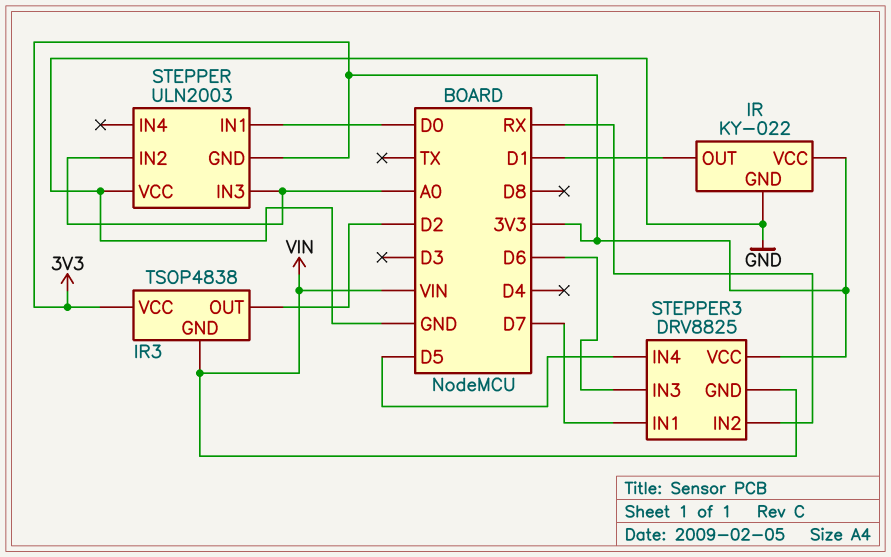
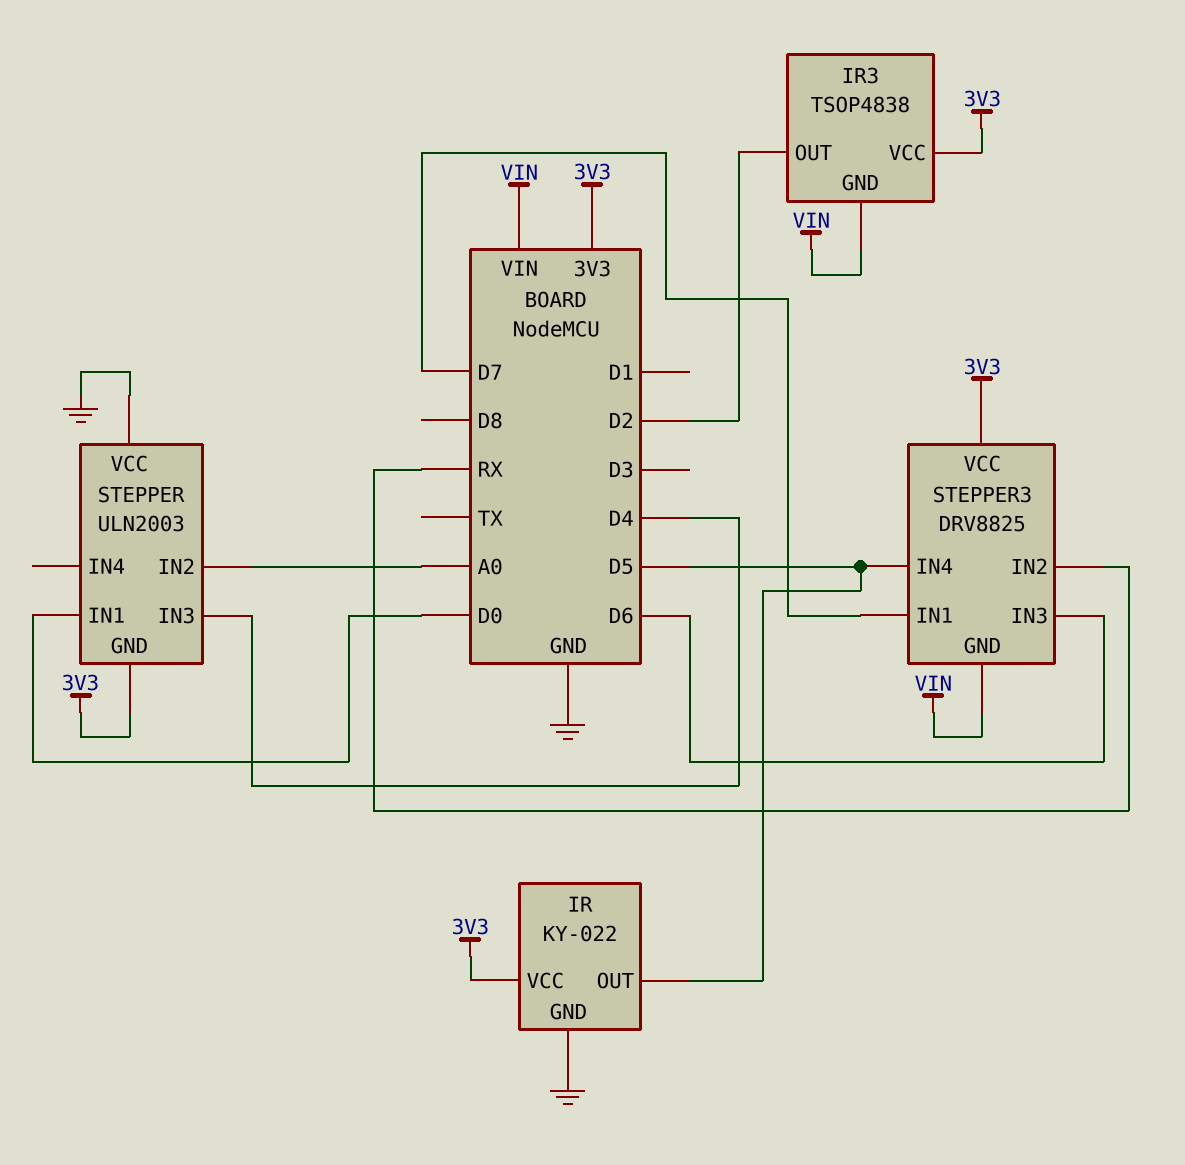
IR pin OUT: D1 -> D5
STEPPER pin IN3: A0 -> D4

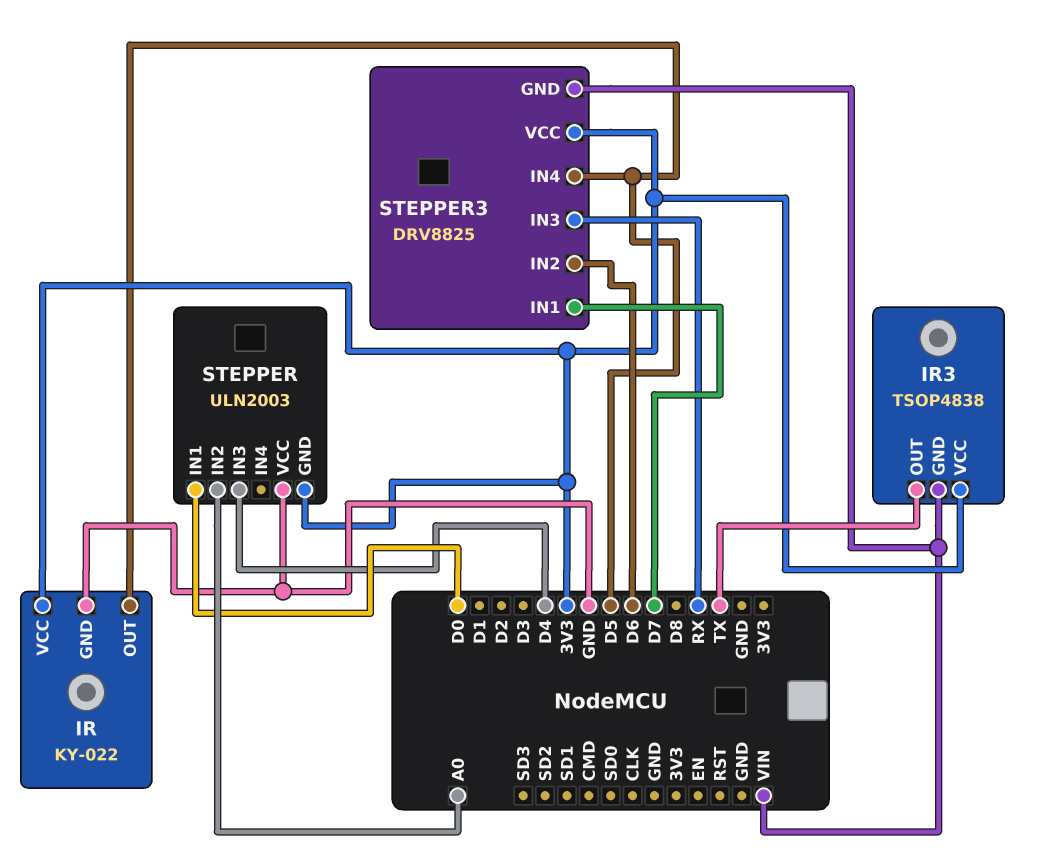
IR3 pin OUT: D2 -> TX
STEPPER3 pin IN2: RX -> D6
STEPPER3 pin IN3: D6 -> RX

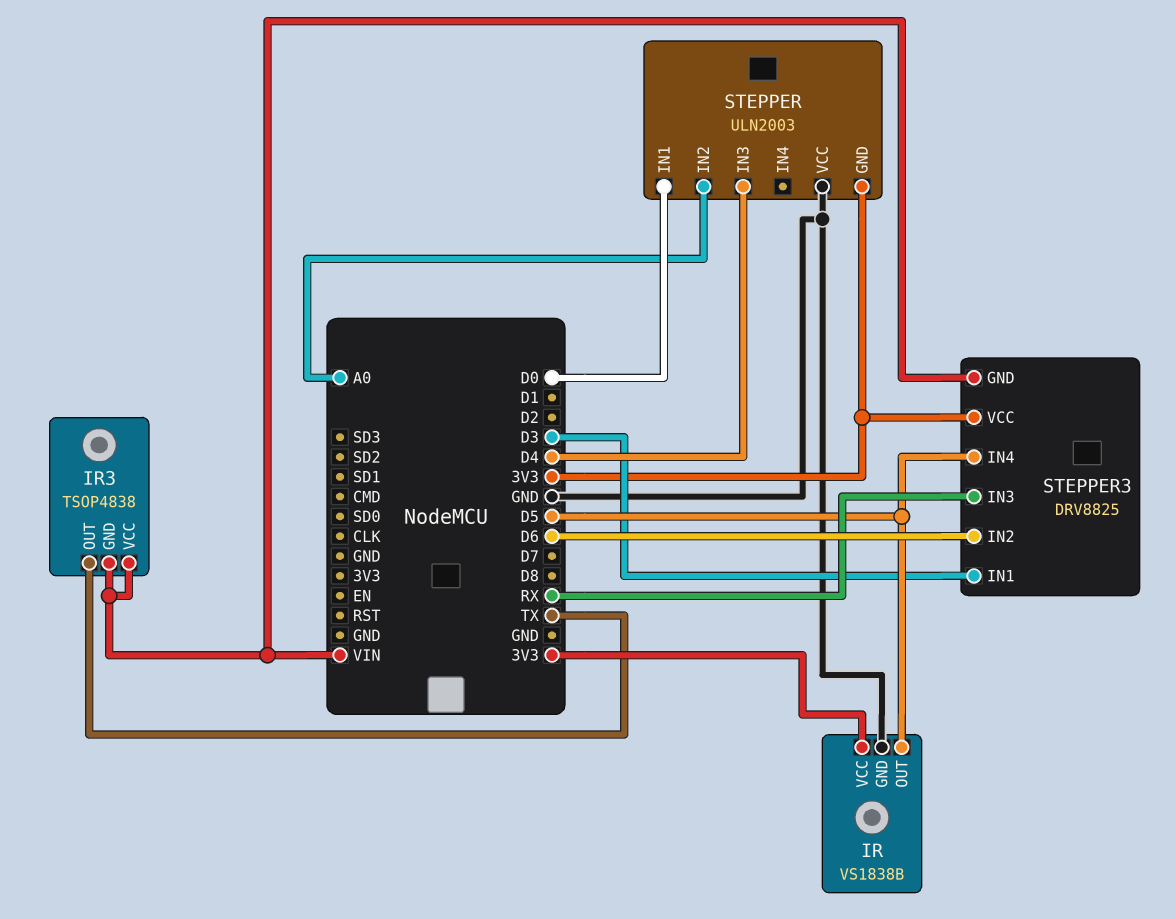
IR: KY-022 -> VS1838B
IR3 pin VCC: 3V3 -> VIN
STEPPER3 pin IN1: D7 -> D3

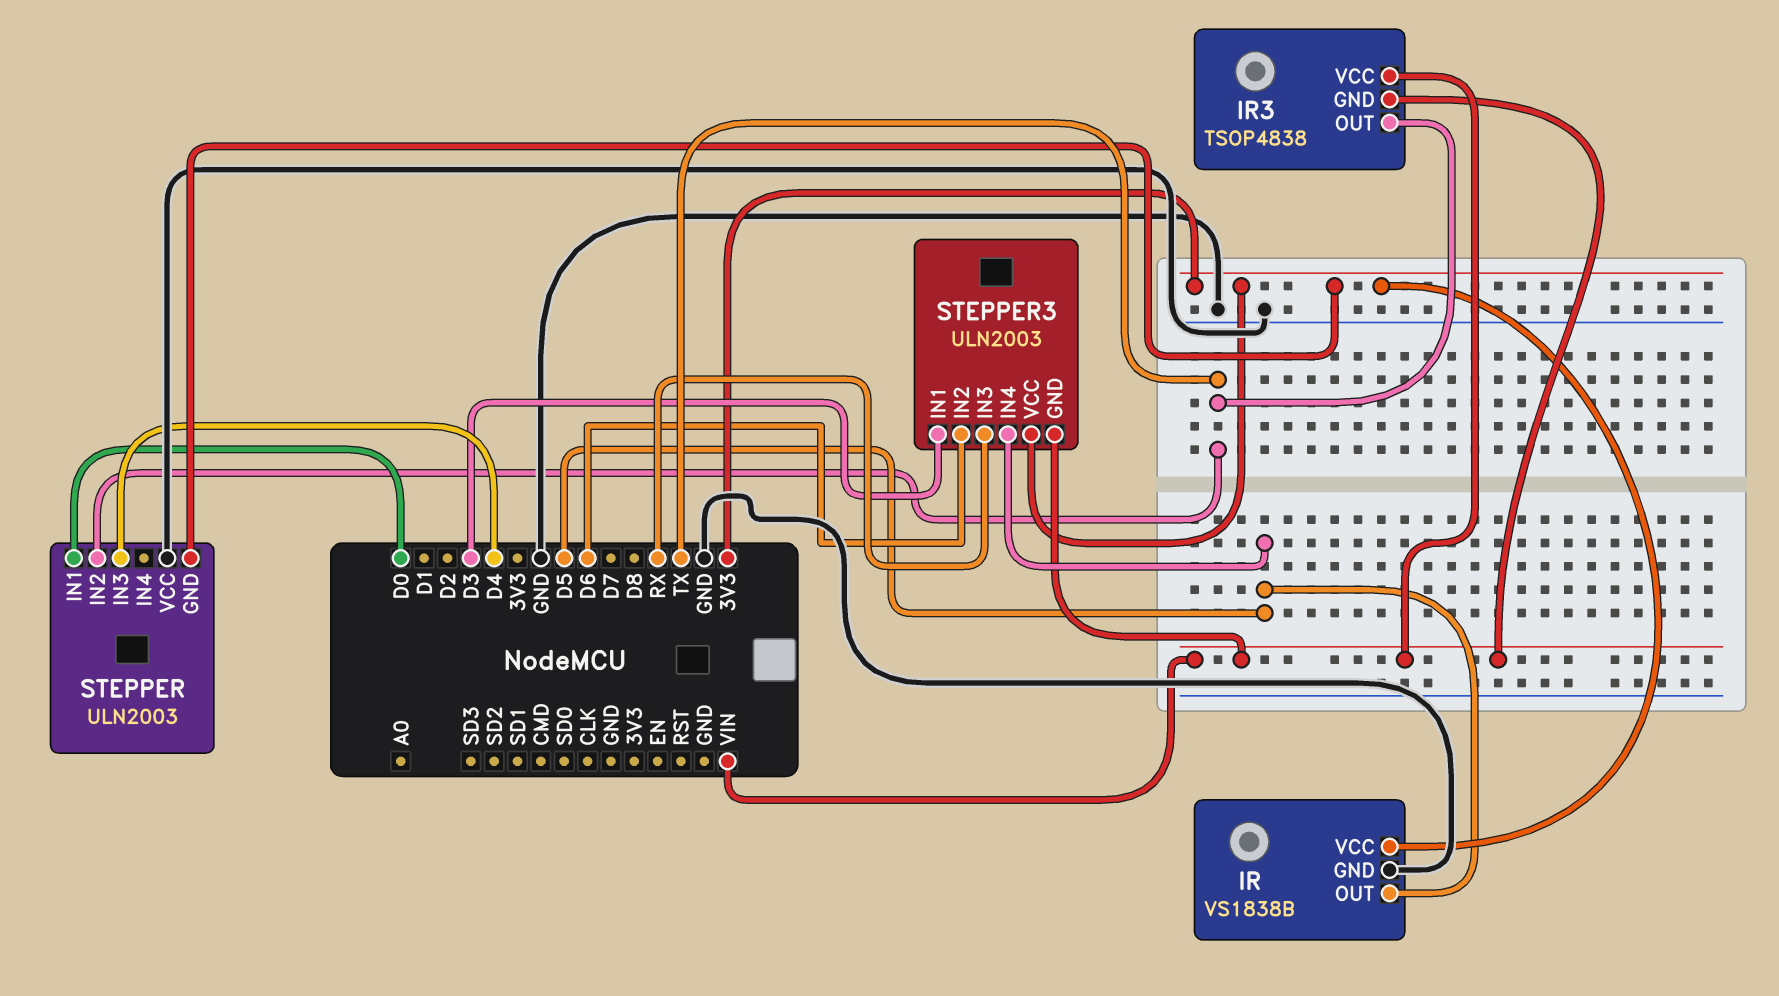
STEPPER pin IN2: A0 -> TX
STEPPER3: DRV8825 -> ULN2003

